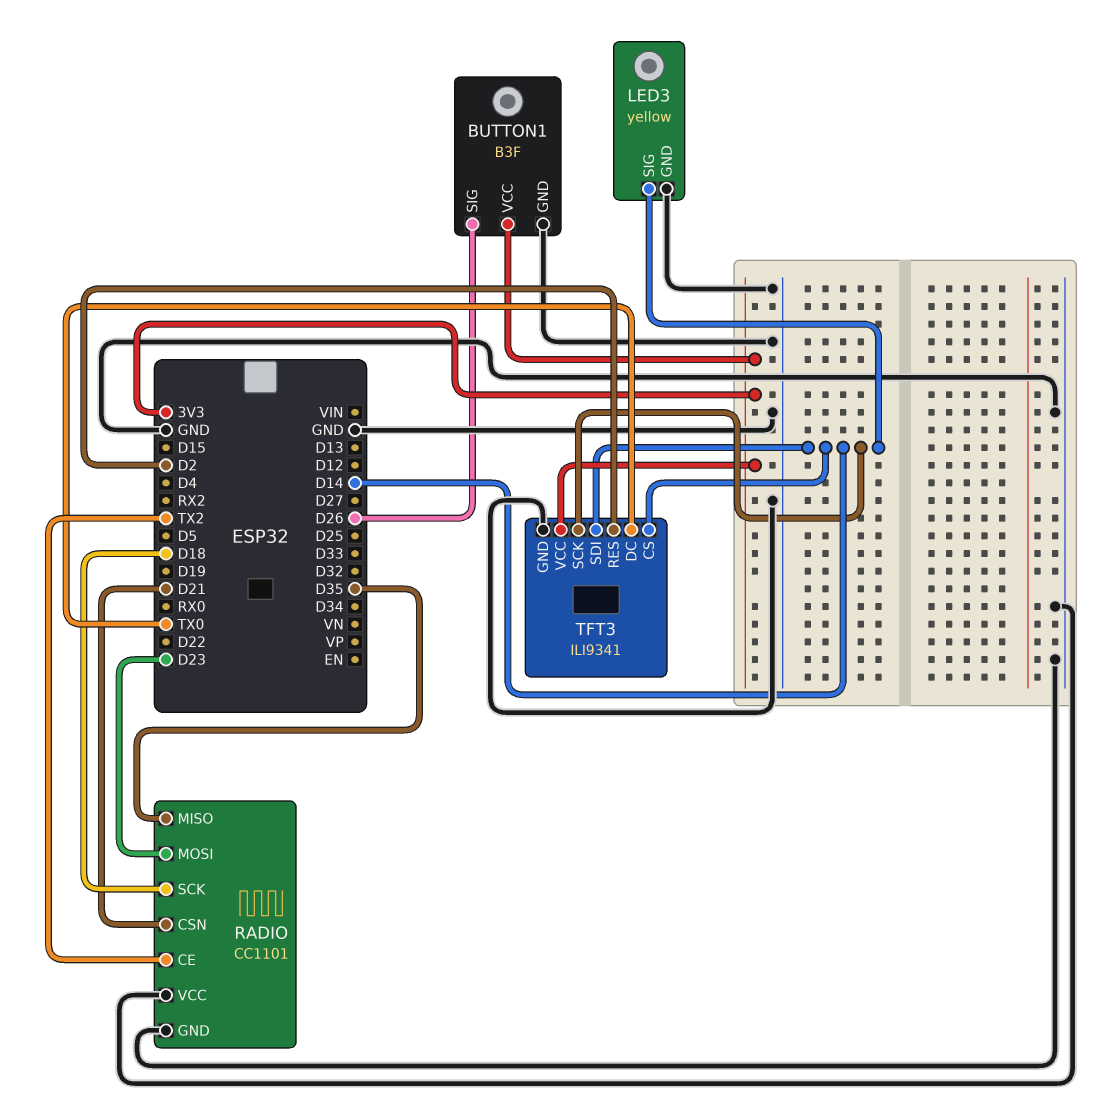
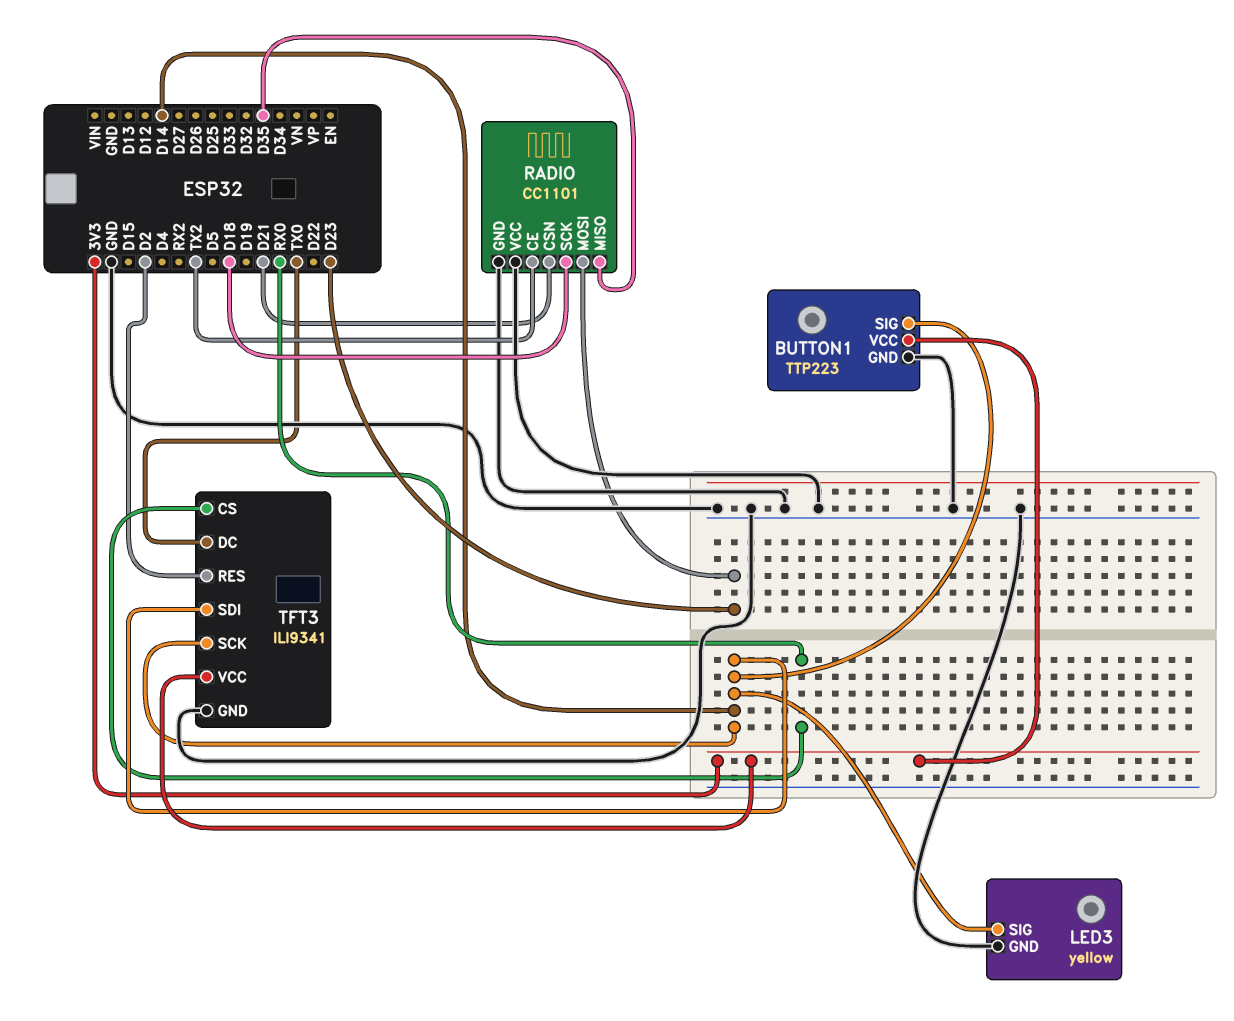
BUTTON1: B3F -> TTP223
BUTTON1 pin SIG: D26 -> D14
TFT3 pin CS: D14 -> RX0

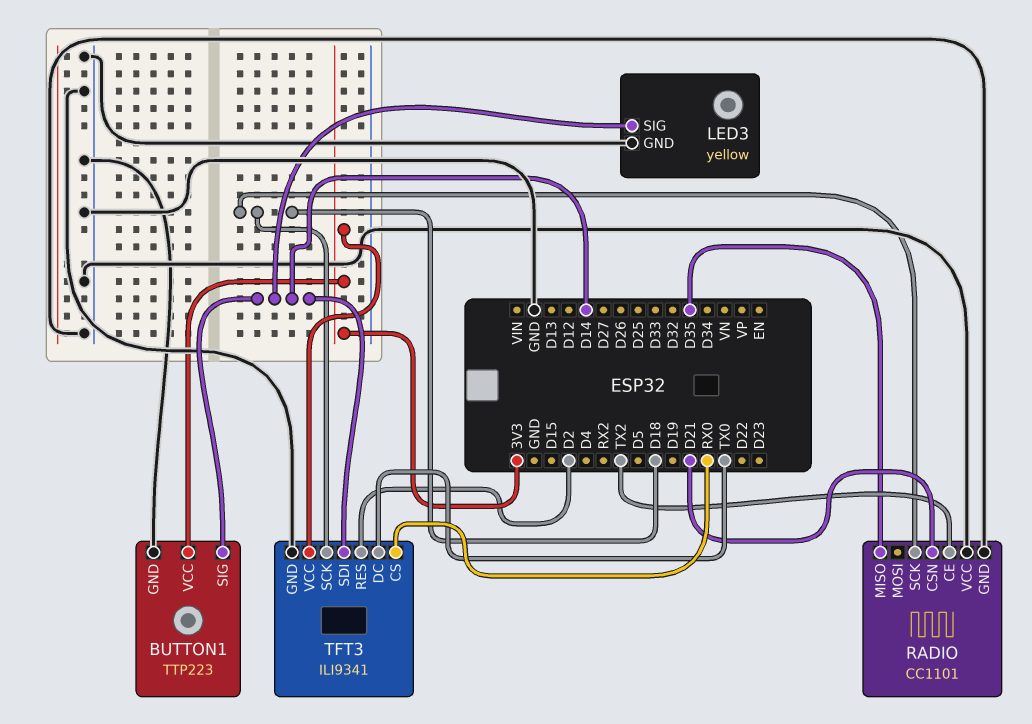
RADIO pin MOSI: D23 -> none
TFT3 pin SCK: D14 -> D18

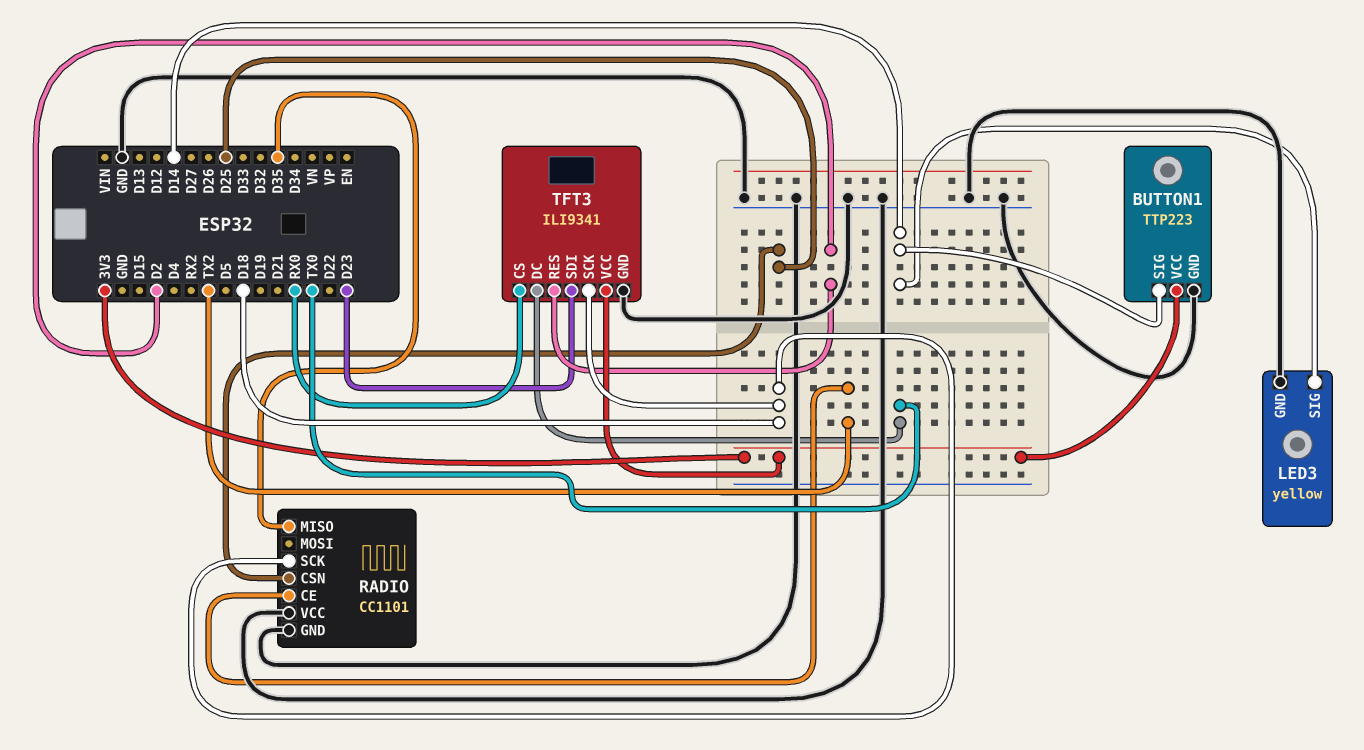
RADIO pin CSN: D21 -> D25
TFT3 pin SDI: D14 -> D23

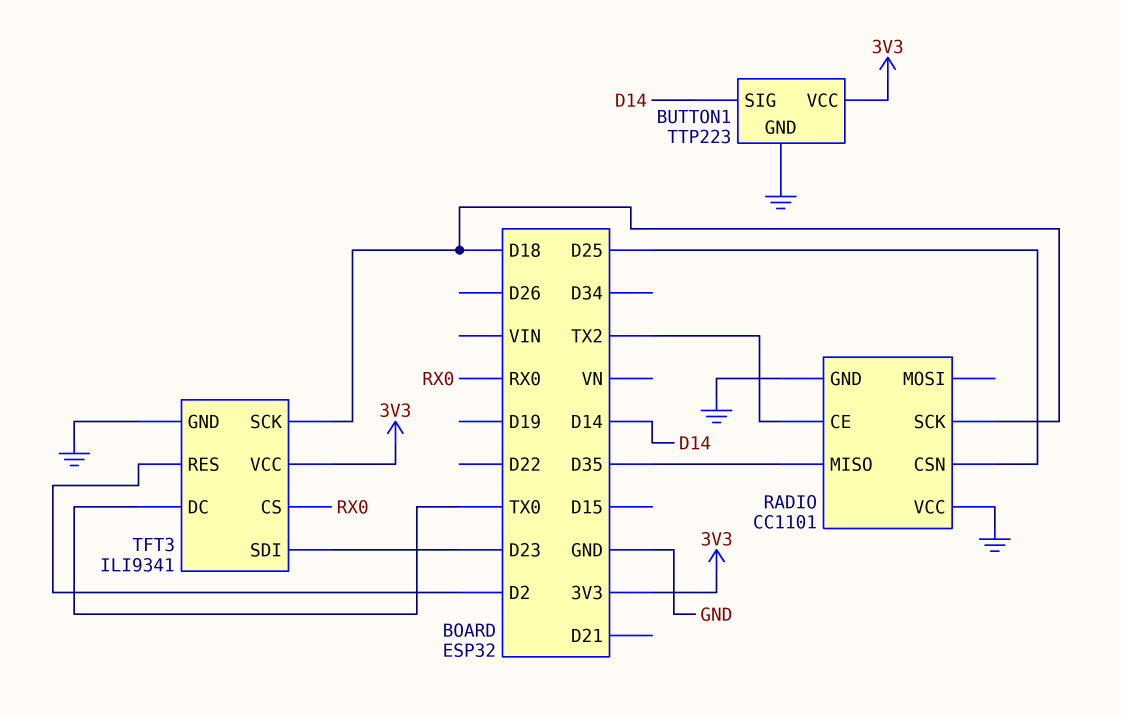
LED3: yellow -> none
LED3 pin GND: GND -> none
LED3 pin SIG: D14 -> none

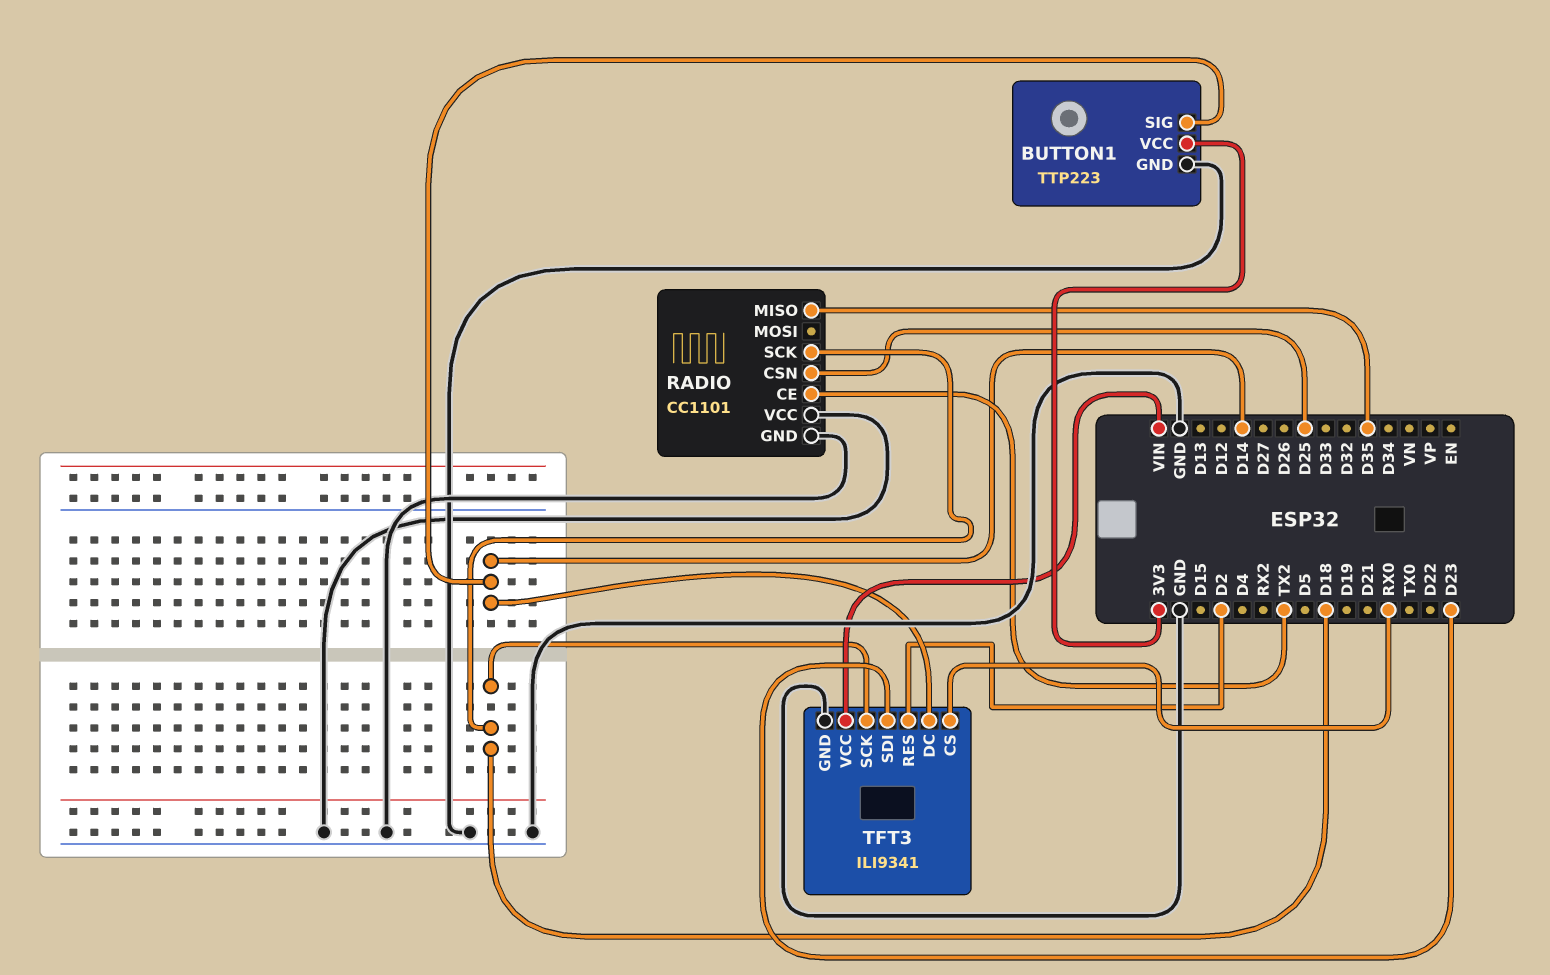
TFT3 pin DC: TX0 -> D14
TFT3 pin VCC: 3V3 -> VIN

